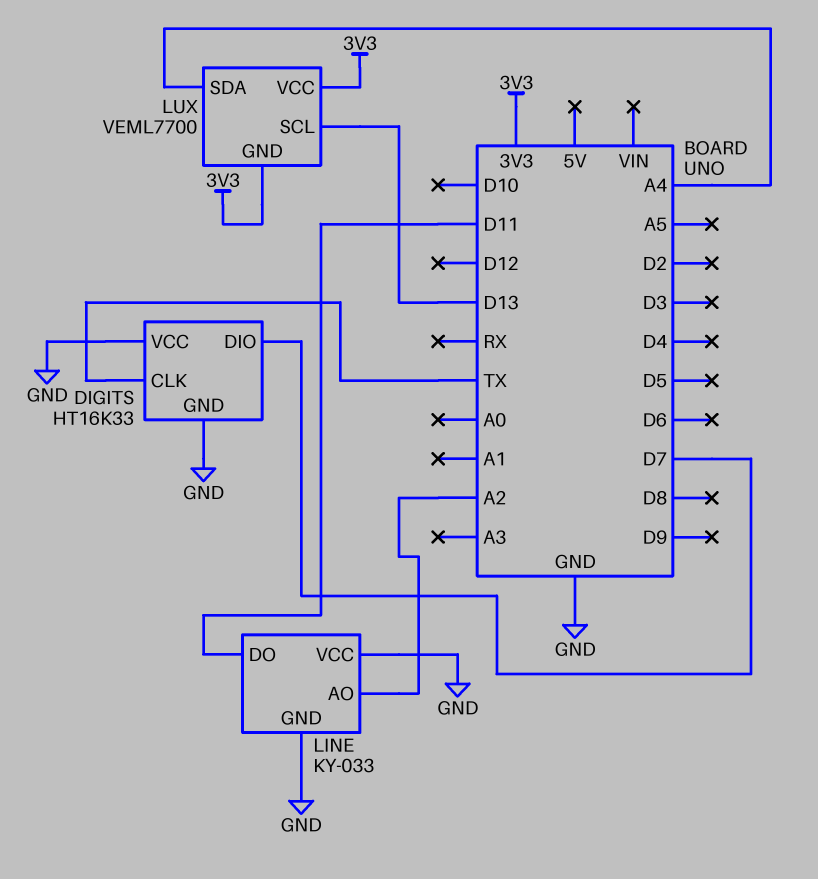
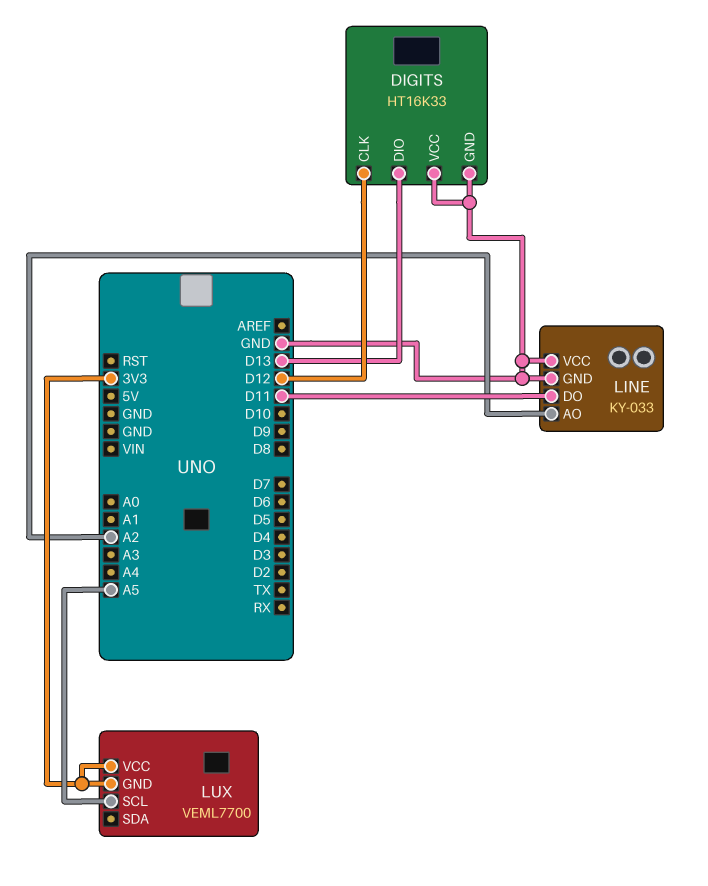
DIGITS pin CLK: TX -> D12
DIGITS pin DIO: D7 -> D13
LUX pin SCL: D13 -> A5
LUX pin SDA: A4 -> none

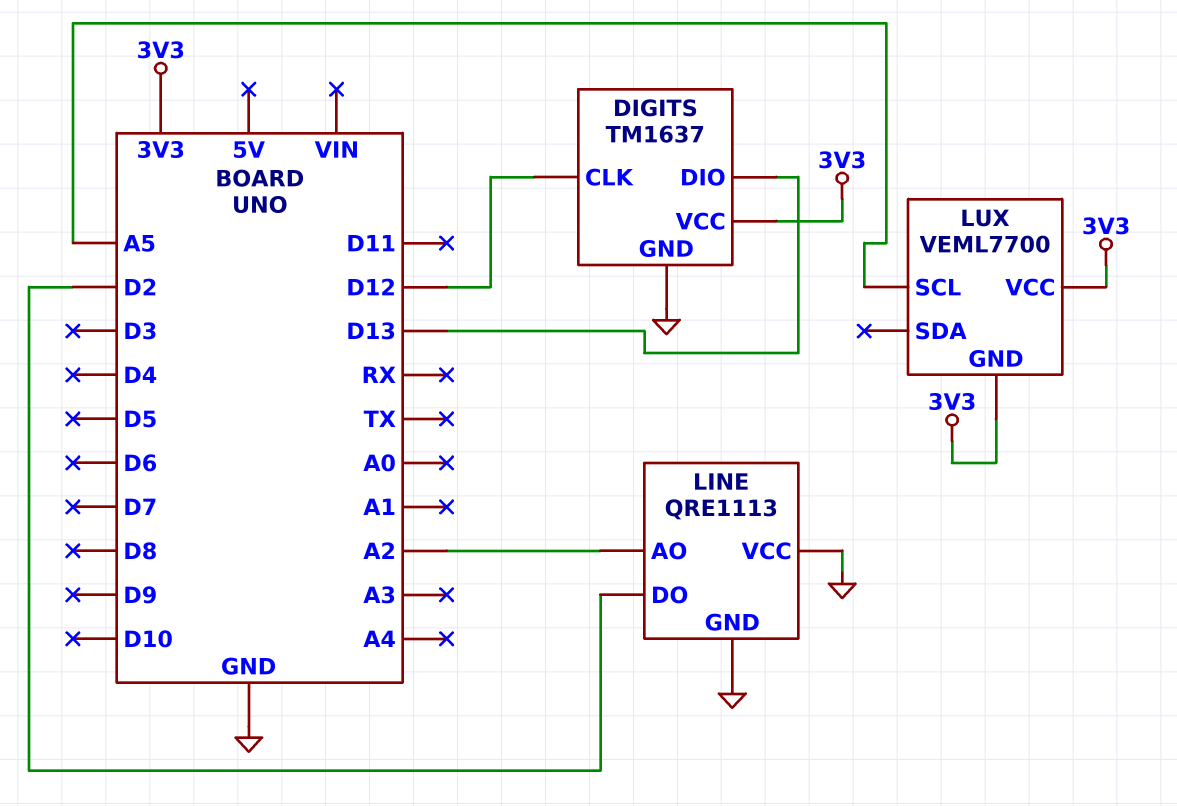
DIGITS: HT16K33 -> TM1637
DIGITS pin VCC: GND -> 3V3
LINE: KY-033 -> QRE1113
LINE pin DO: D11 -> D2

